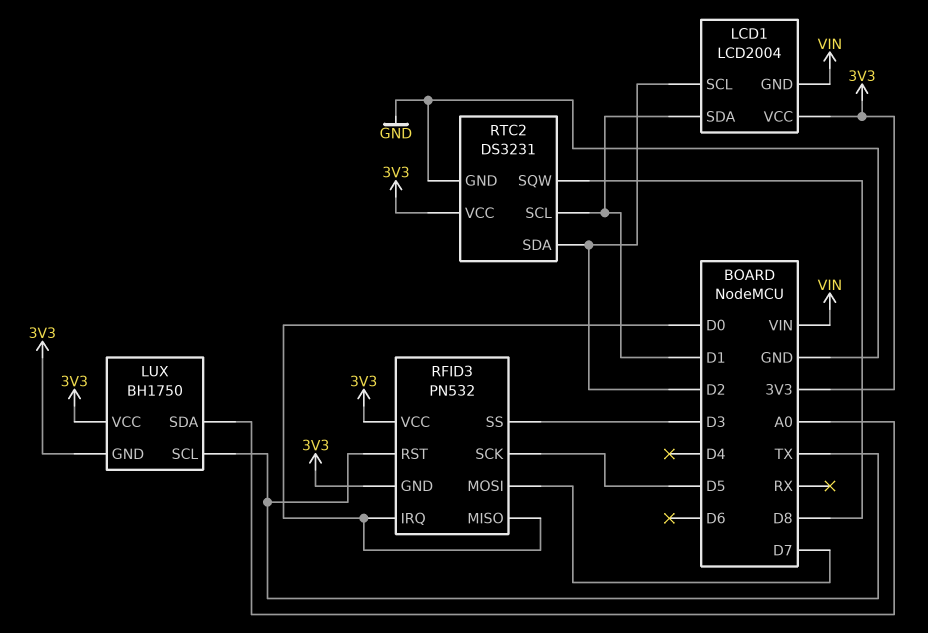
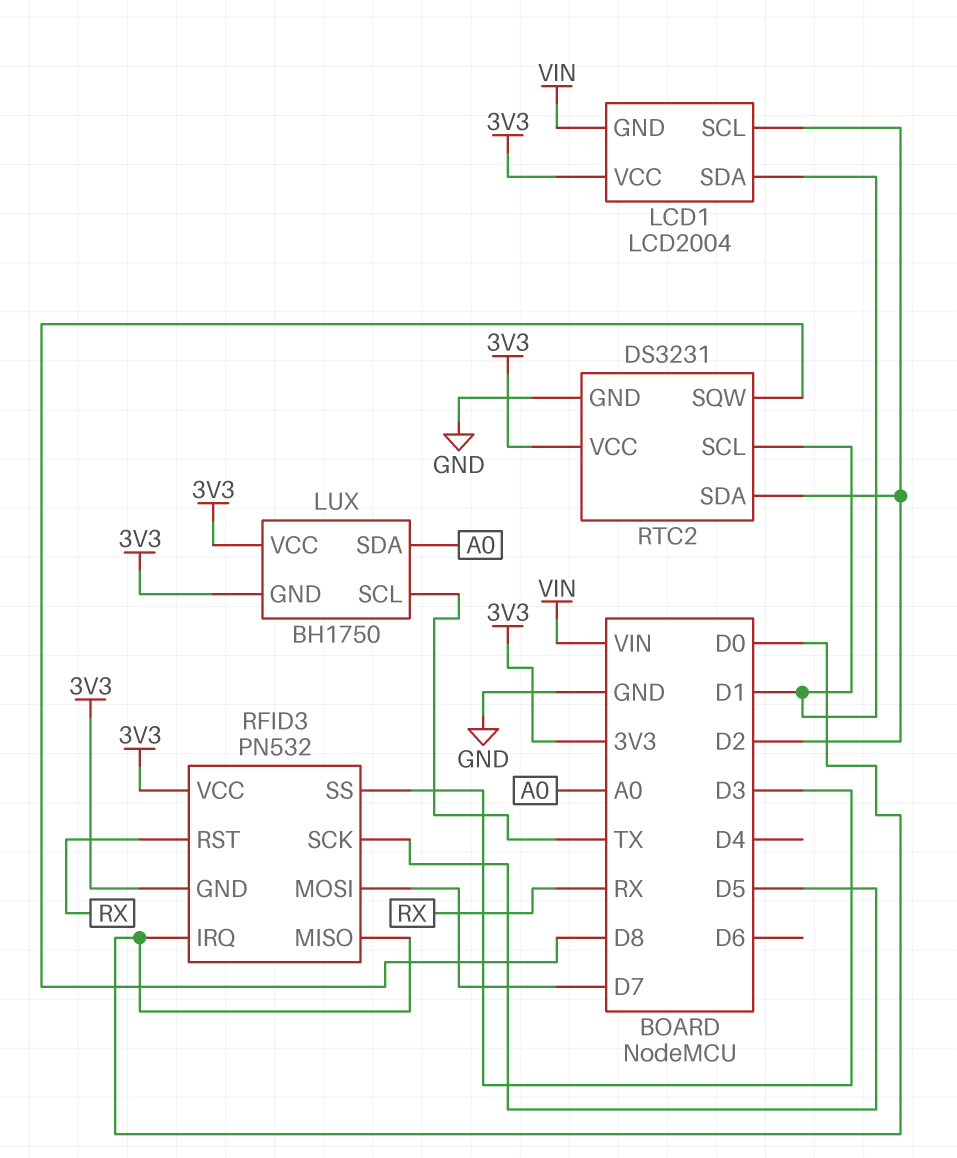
RFID3 pin RST: TX -> RX

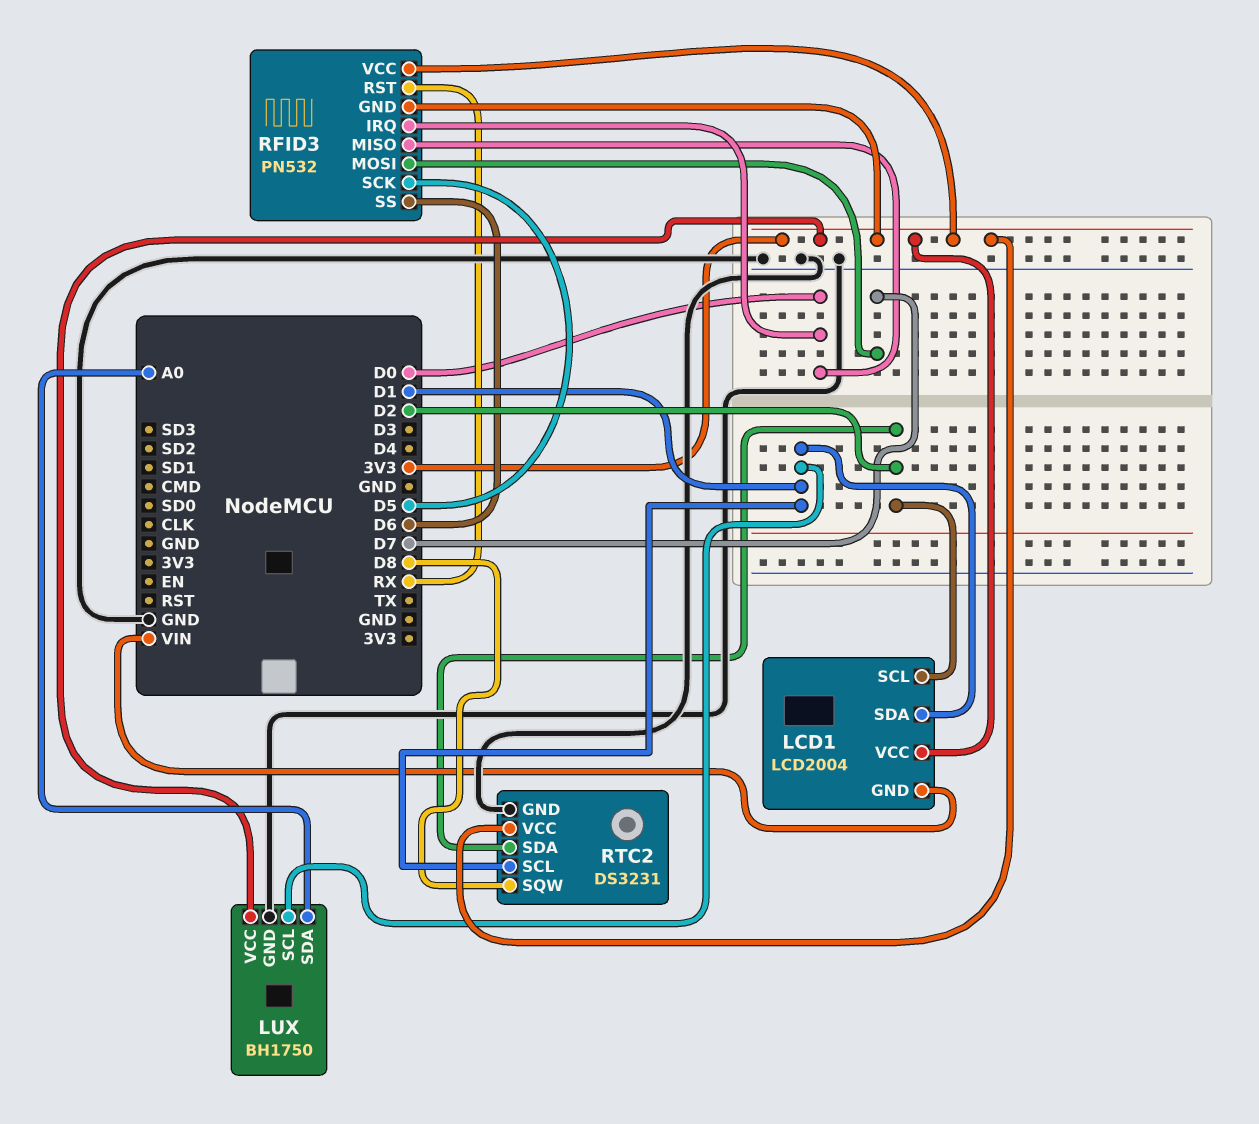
LUX pin GND: 3V3 -> GND
LUX pin SCL: TX -> D1
RFID3 pin SS: D3 -> D6

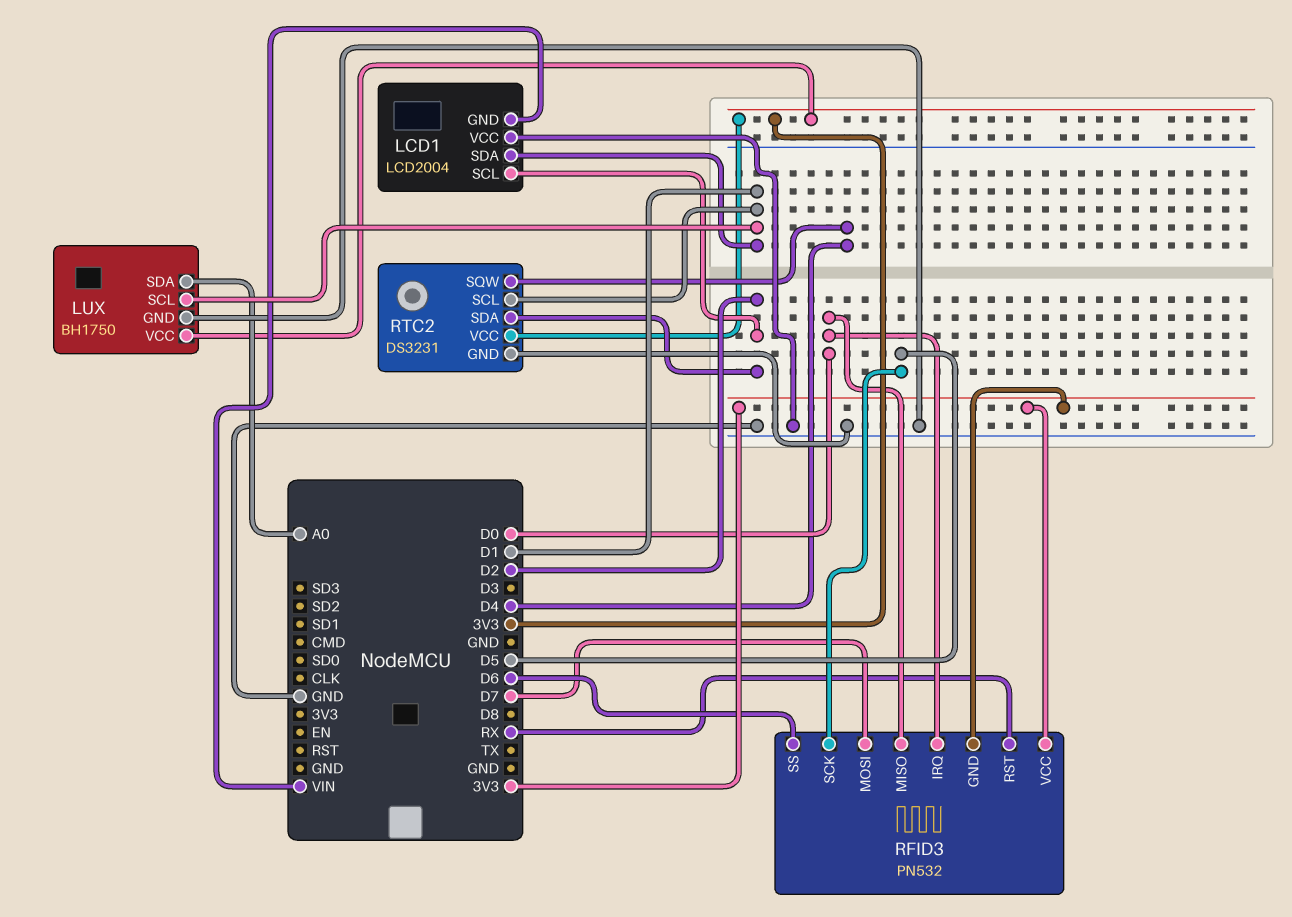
LCD1 pin VCC: 3V3 -> GND
RTC2 pin SQW: D8 -> D4

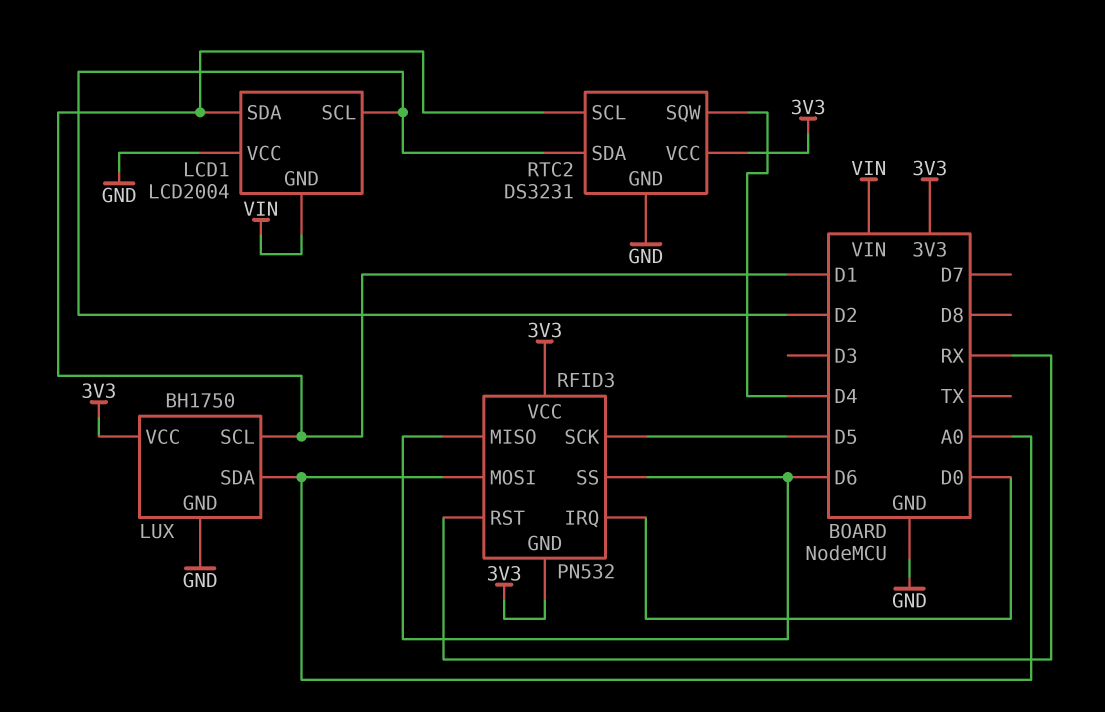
RFID3 pin MISO: D0 -> D6
RFID3 pin MOSI: D7 -> A0

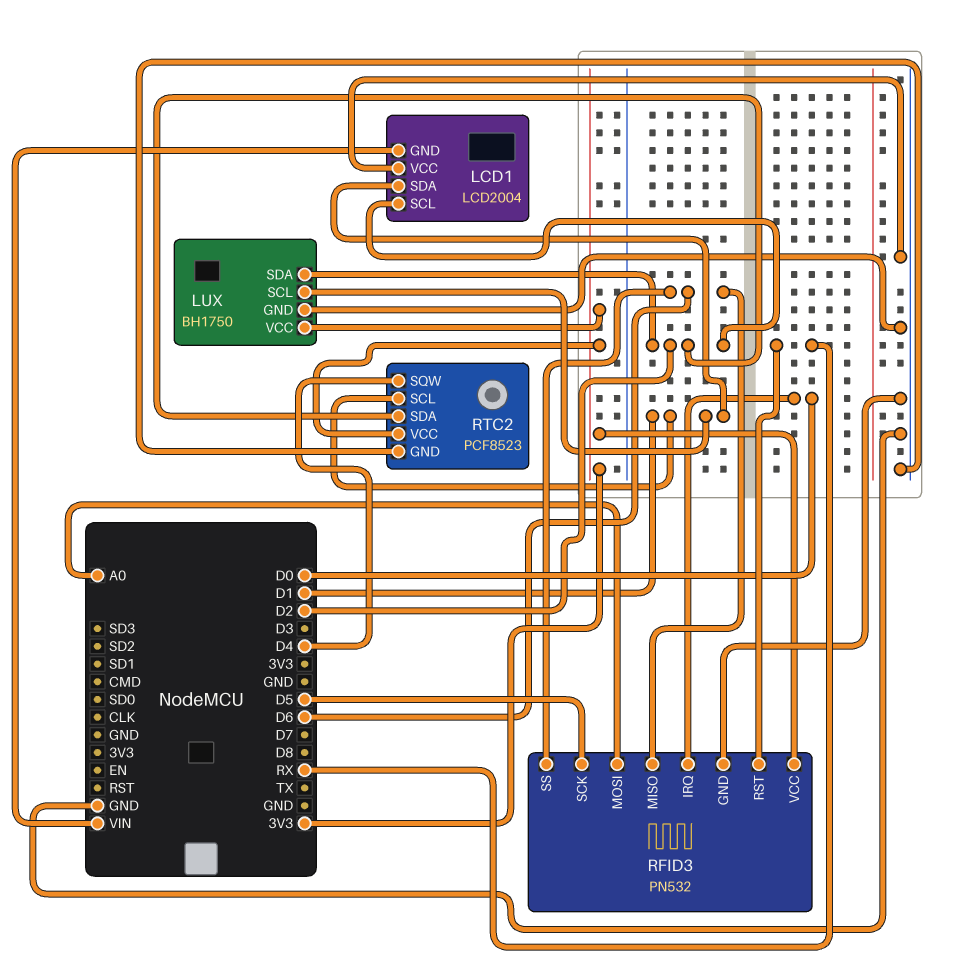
LUX pin SDA: A0 -> D2
RFID3 pin GND: 3V3 -> GND
RTC2: DS3231 -> PCF8523

